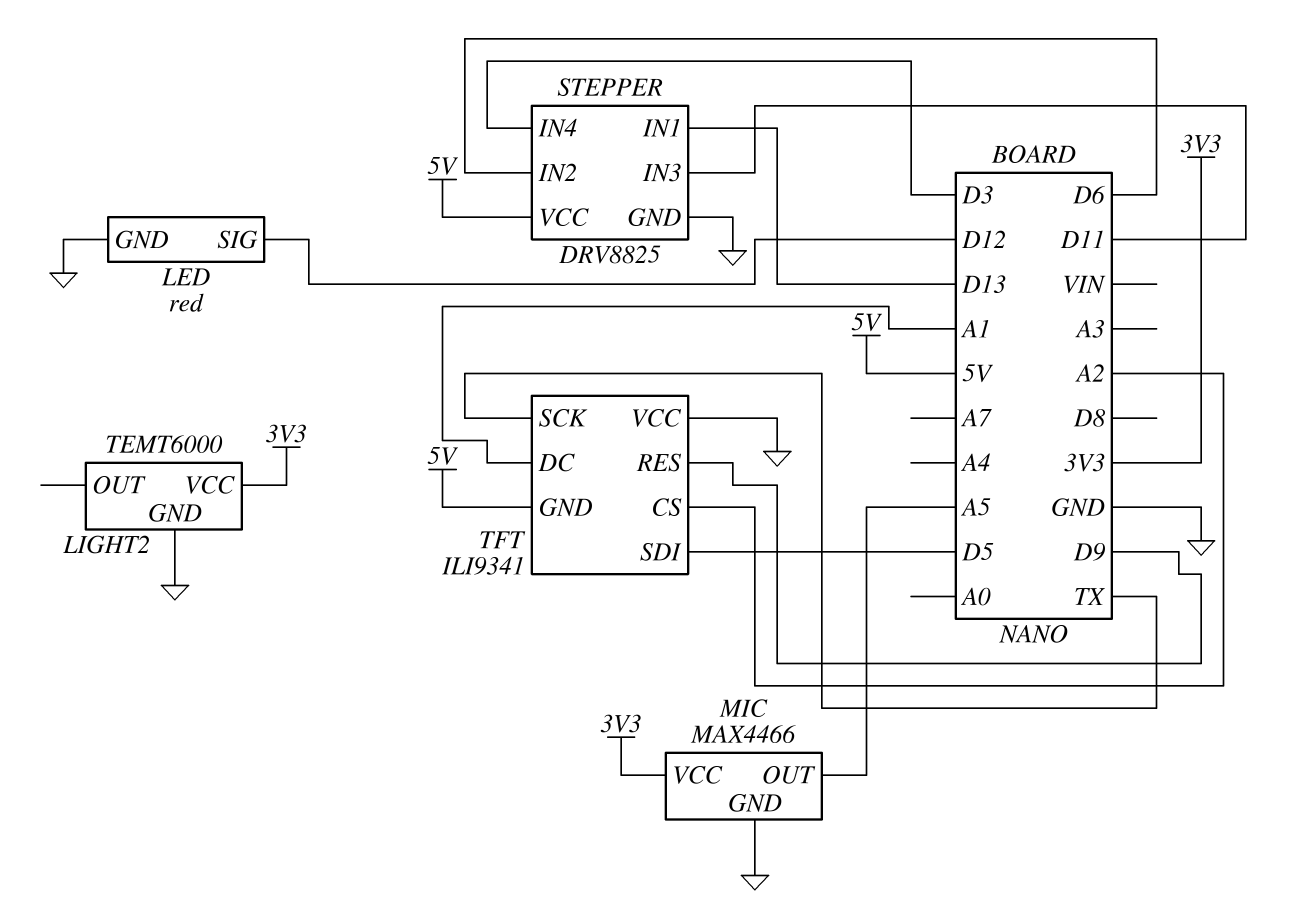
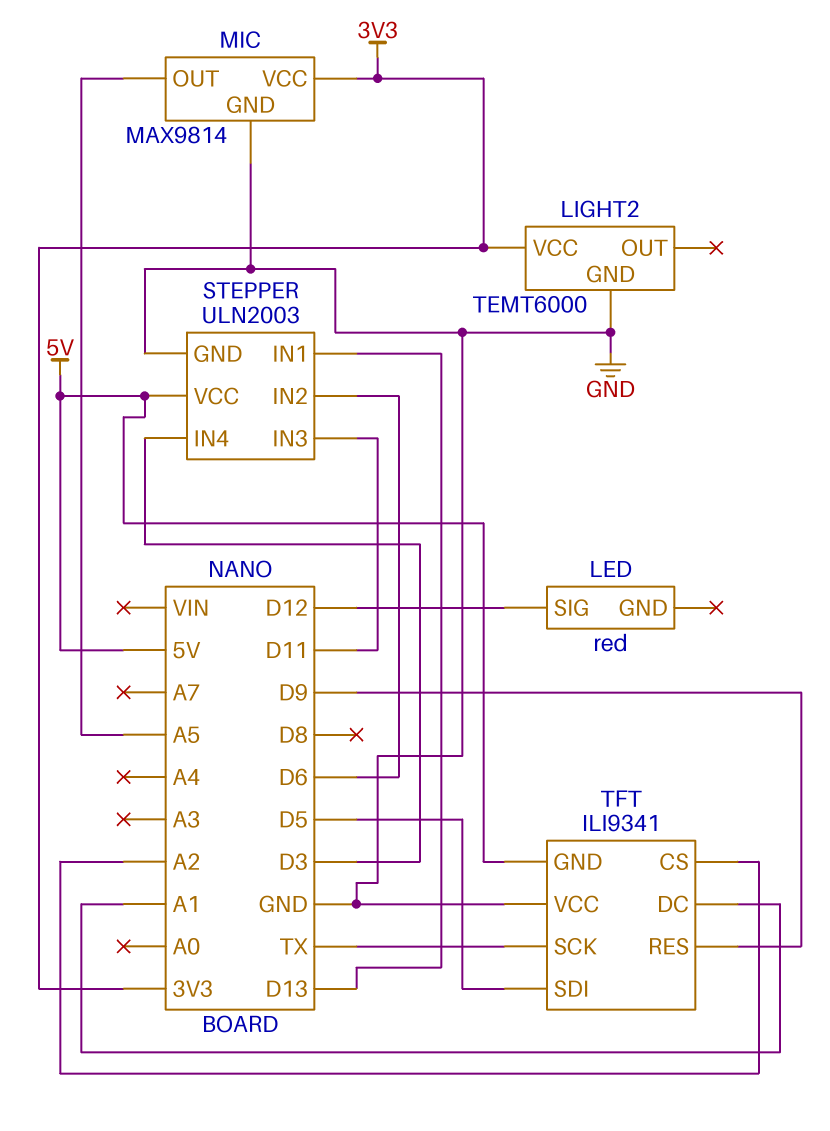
LED pin GND: GND -> none
MIC: MAX4466 -> MAX9814
STEPPER: DRV8825 -> ULN2003

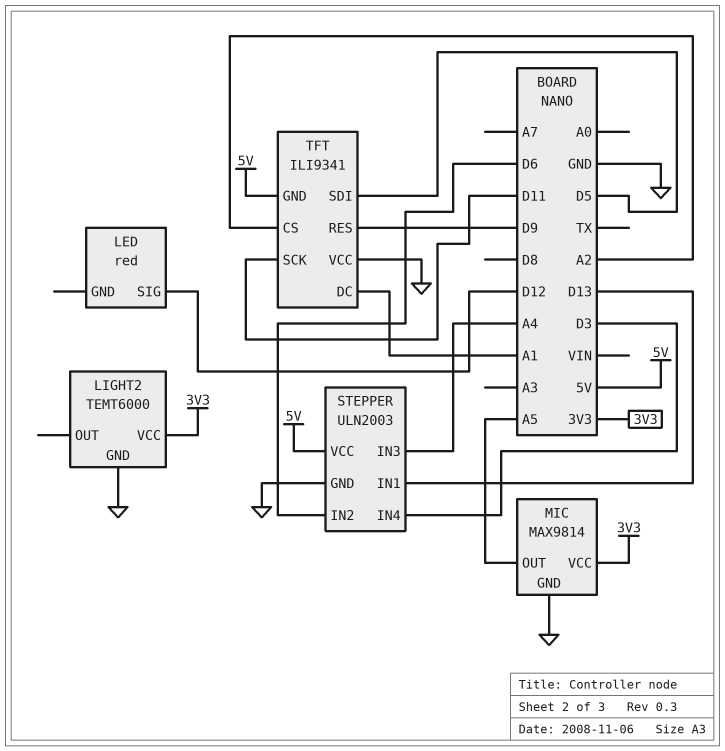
STEPPER pin IN3: D11 -> A4
TFT pin SCK: TX -> D11

